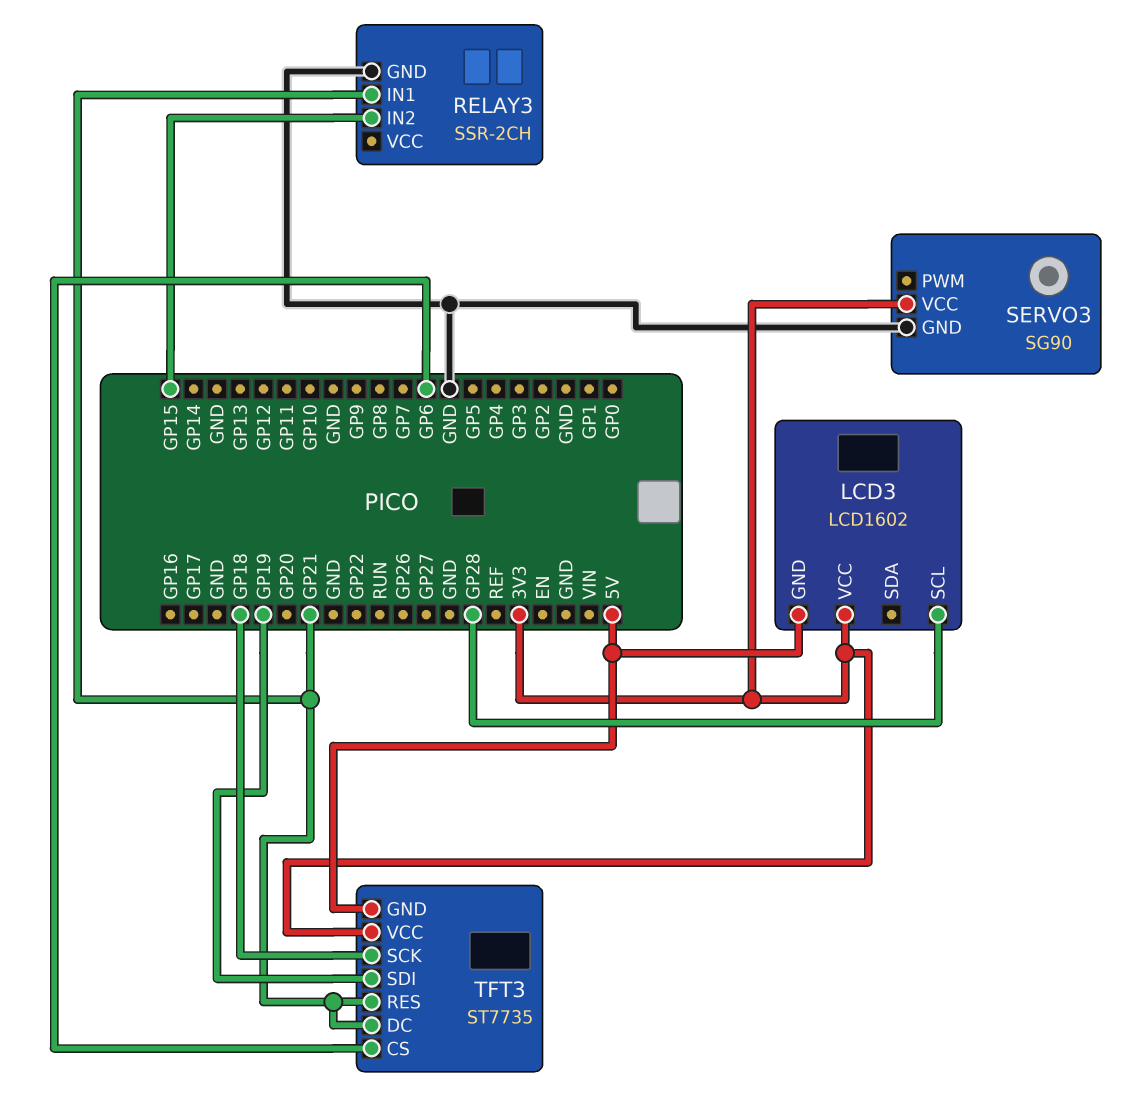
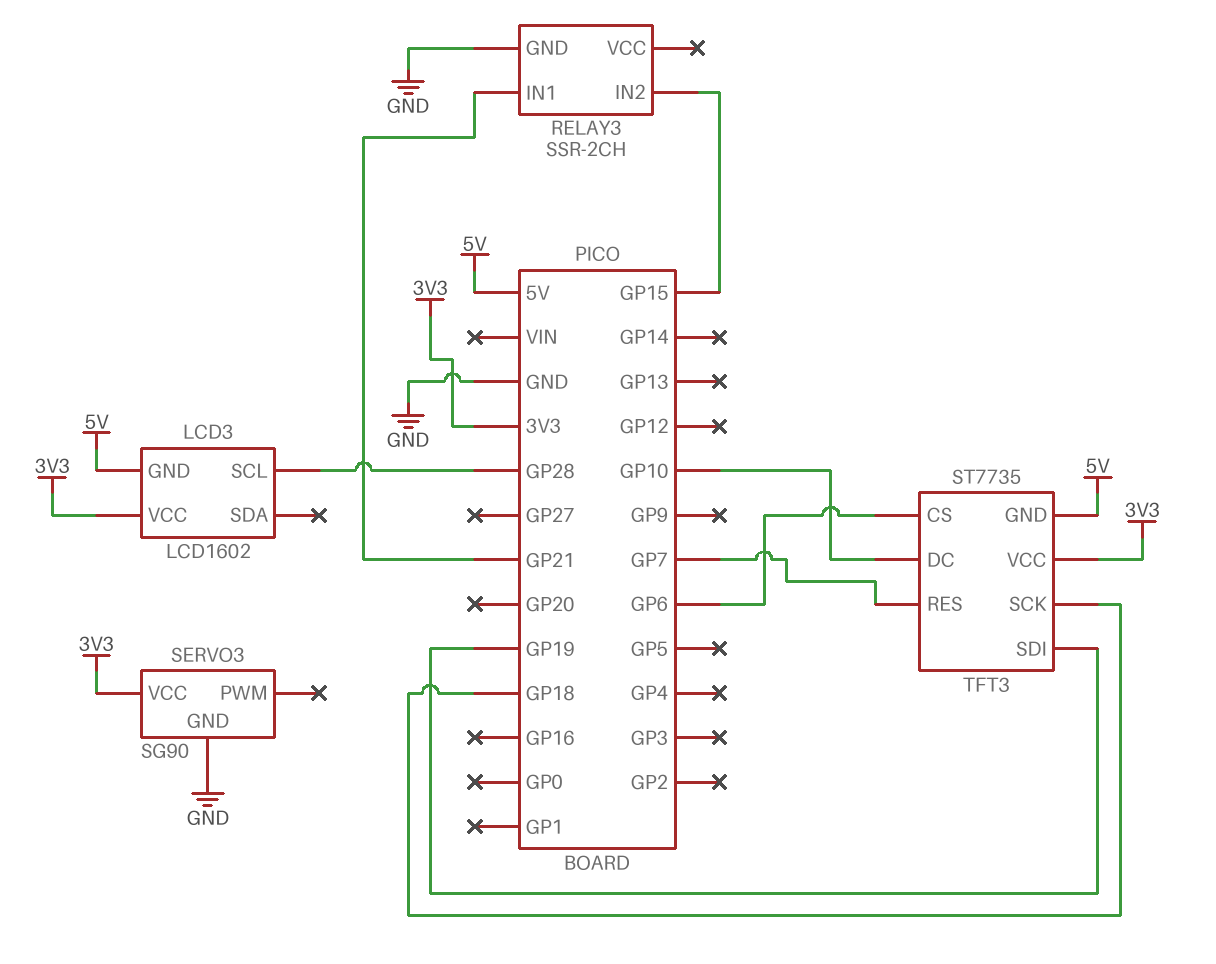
TFT3 pin DC: GP21 -> GP10
TFT3 pin RES: GP21 -> GP7

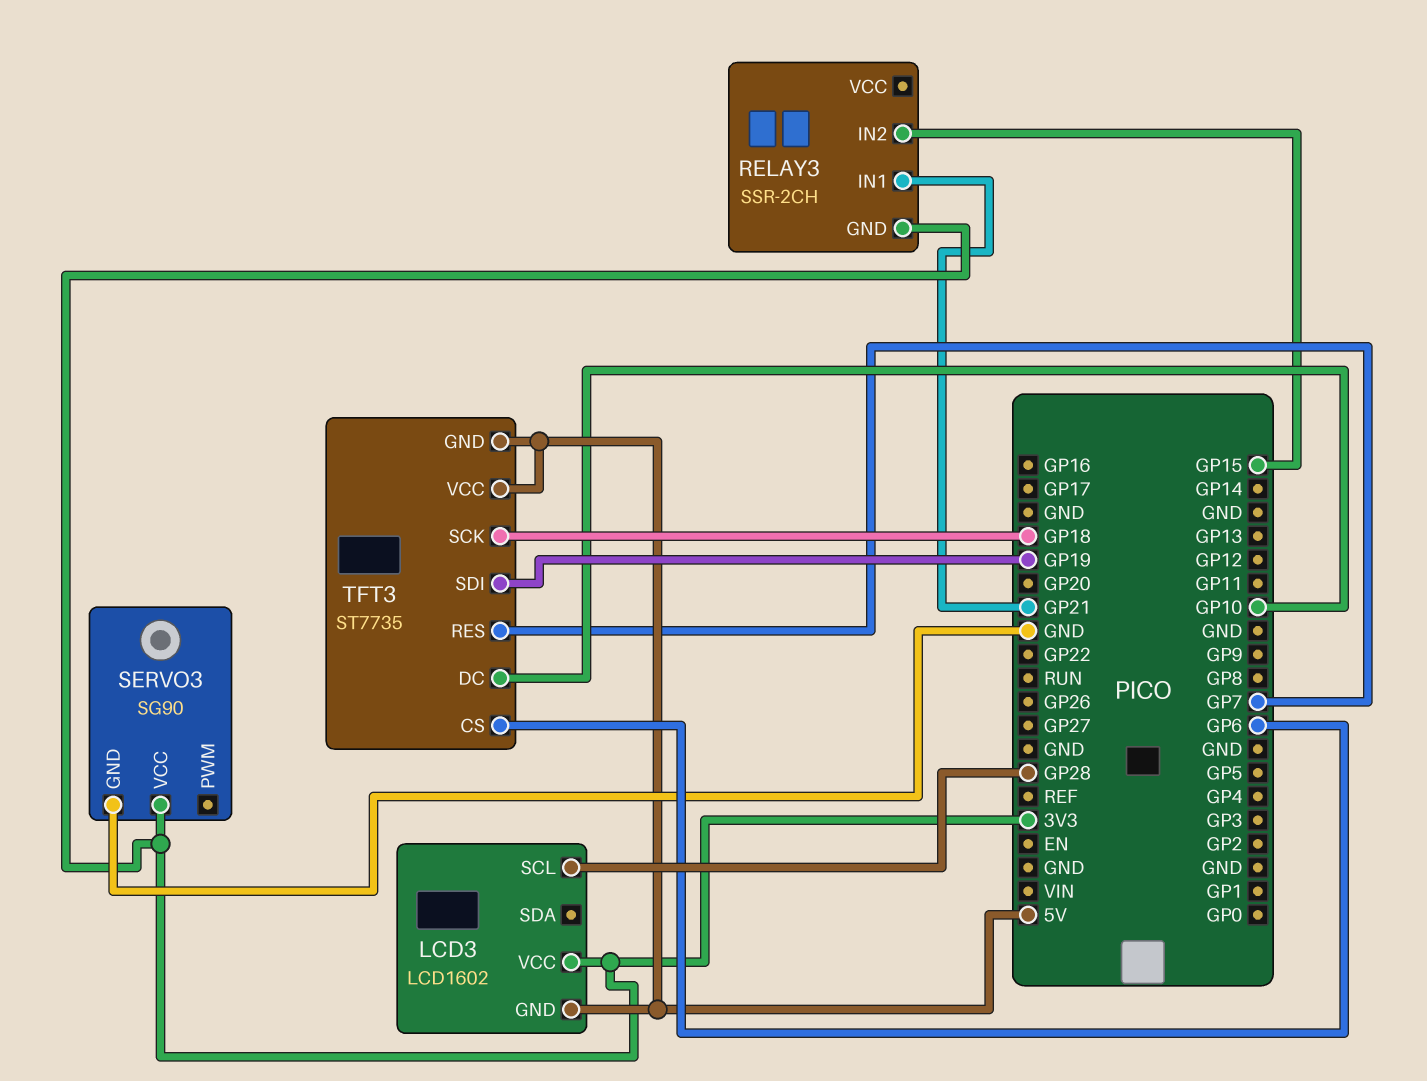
RELAY3 pin GND: GND -> 3V3
TFT3 pin VCC: 3V3 -> 5V

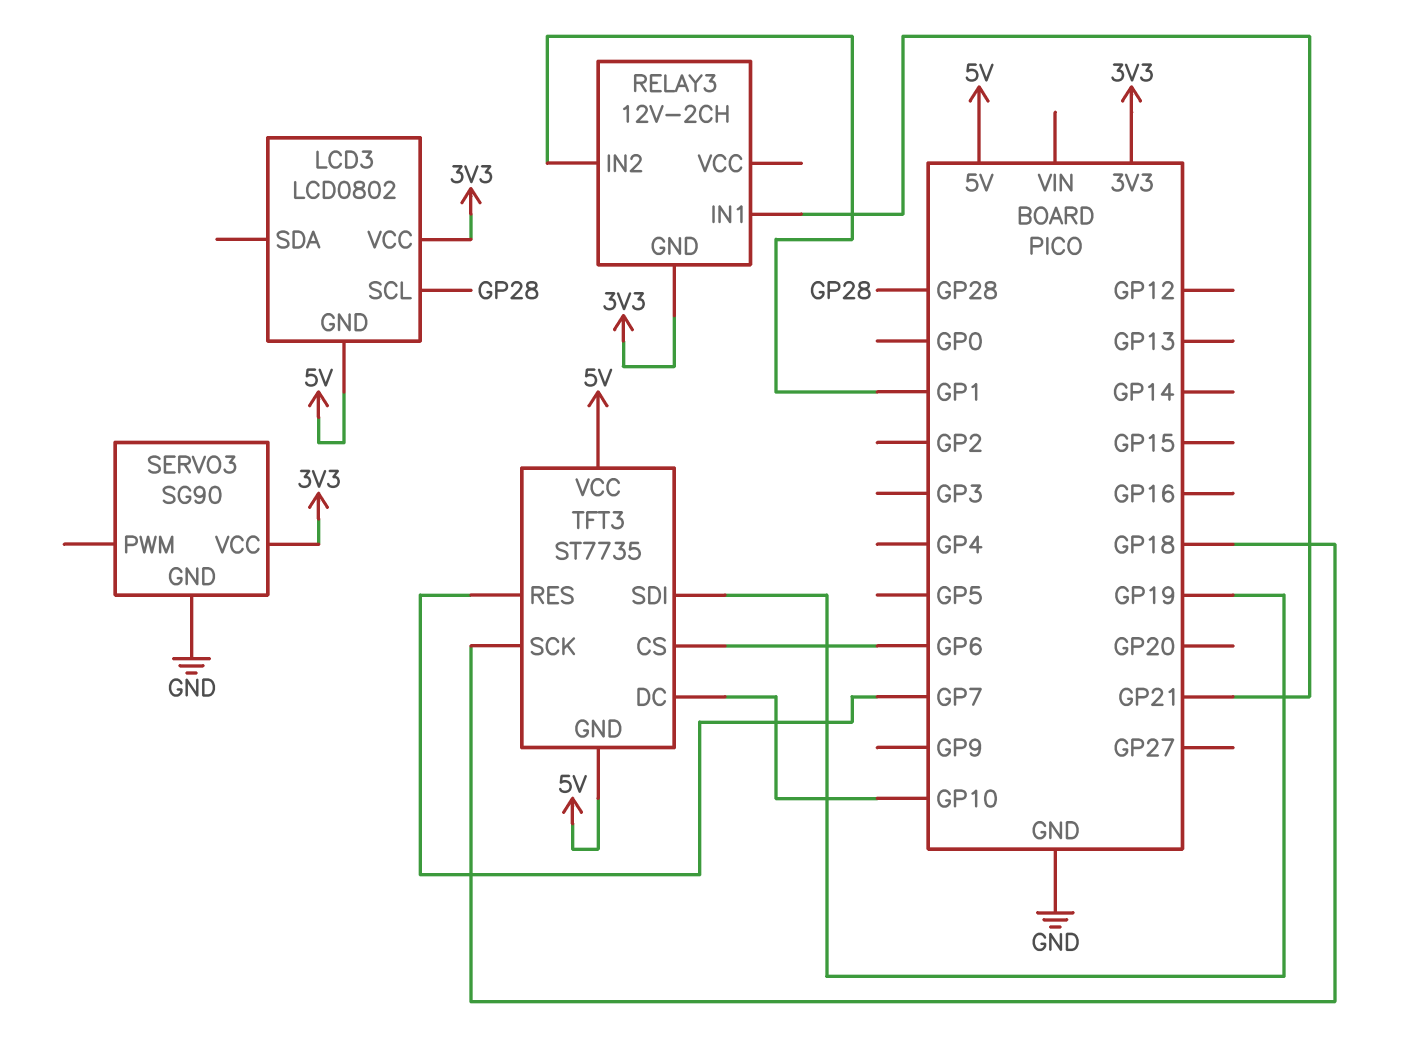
LCD3: LCD1602 -> LCD0802
RELAY3: SSR-2CH -> 12V-2CH
RELAY3 pin IN2: GP15 -> GP1

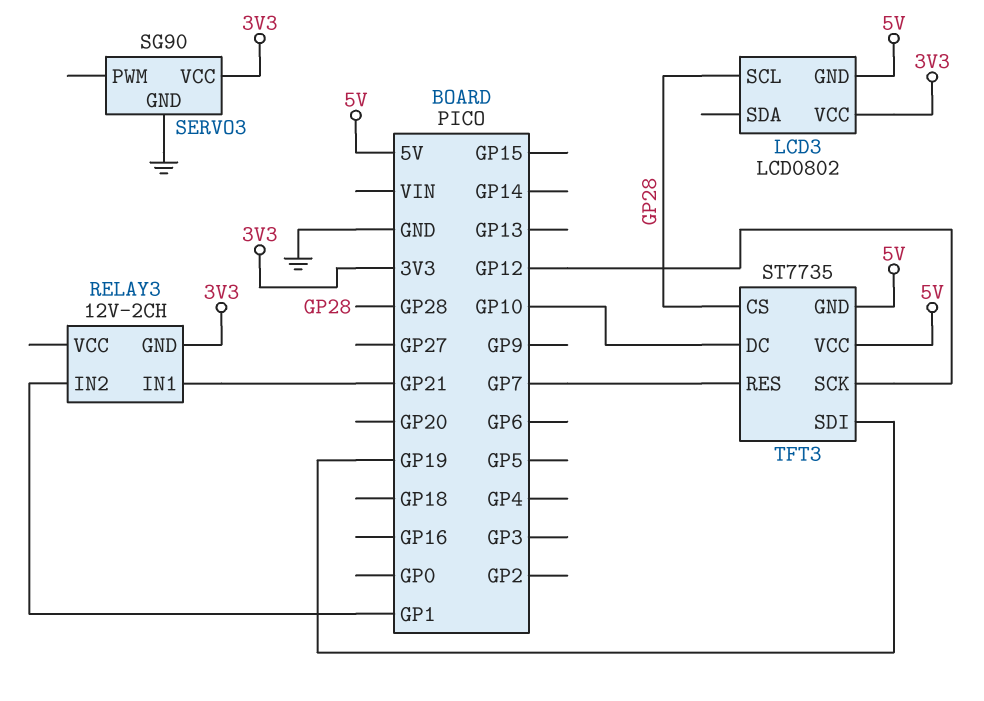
TFT3 pin CS: GP6 -> GP28
TFT3 pin SCK: GP18 -> GP12

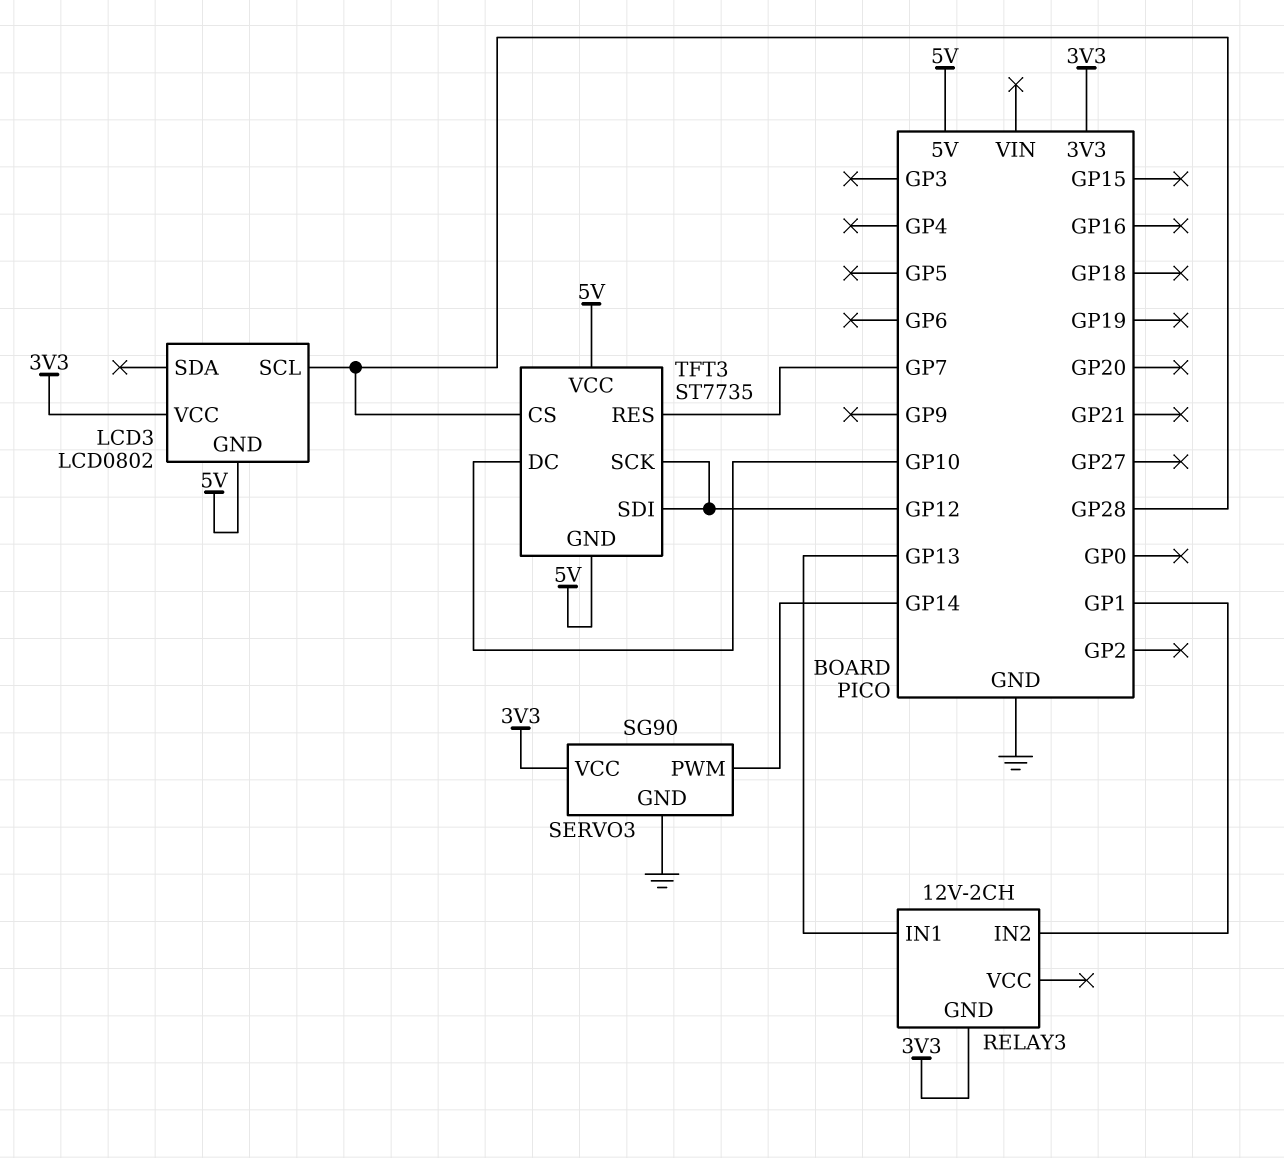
RELAY3 pin IN1: GP21 -> GP13
SERVO3 pin PWM: none -> GP14
TFT3 pin SDI: GP19 -> GP12

